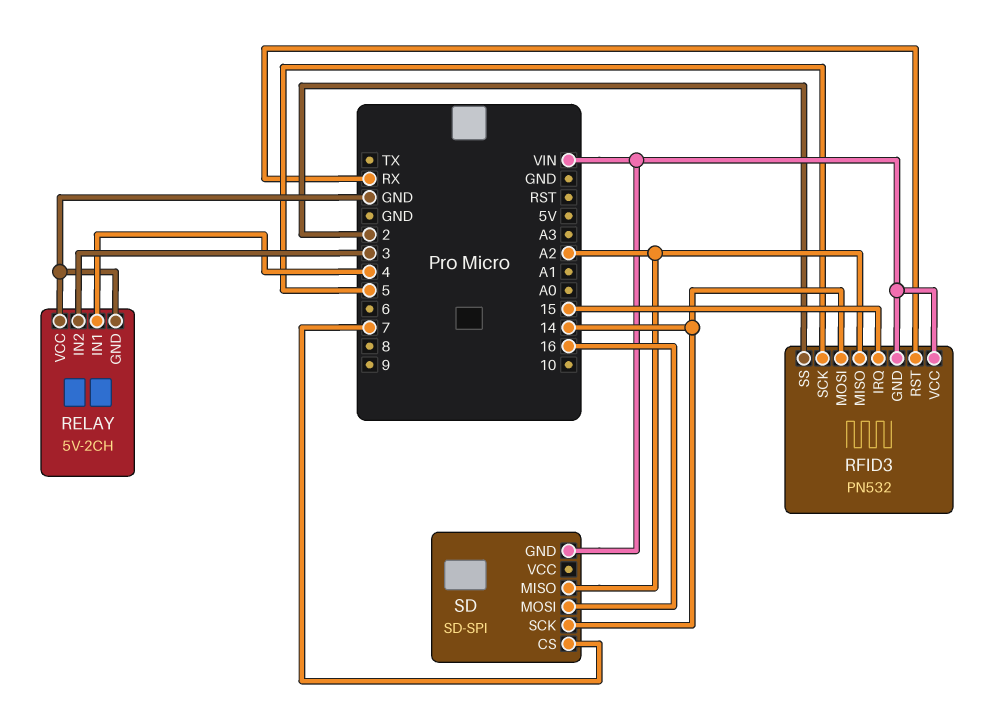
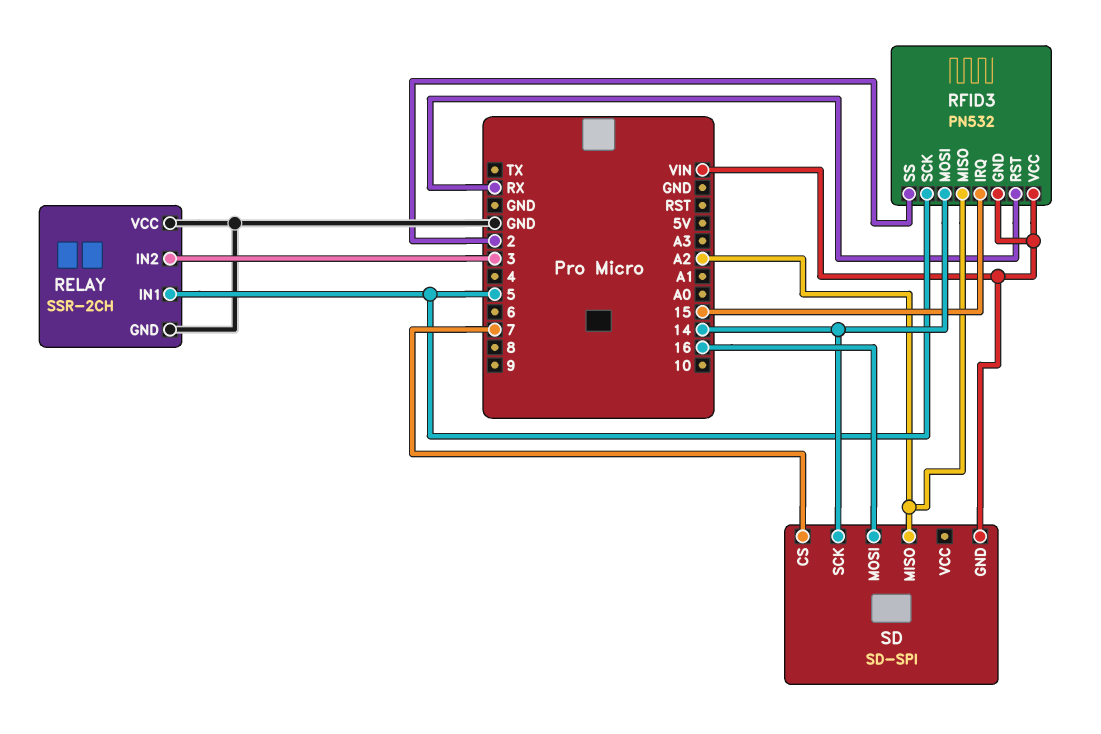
RELAY: 5V-2CH -> SSR-2CH
RELAY pin IN1: 4 -> 5

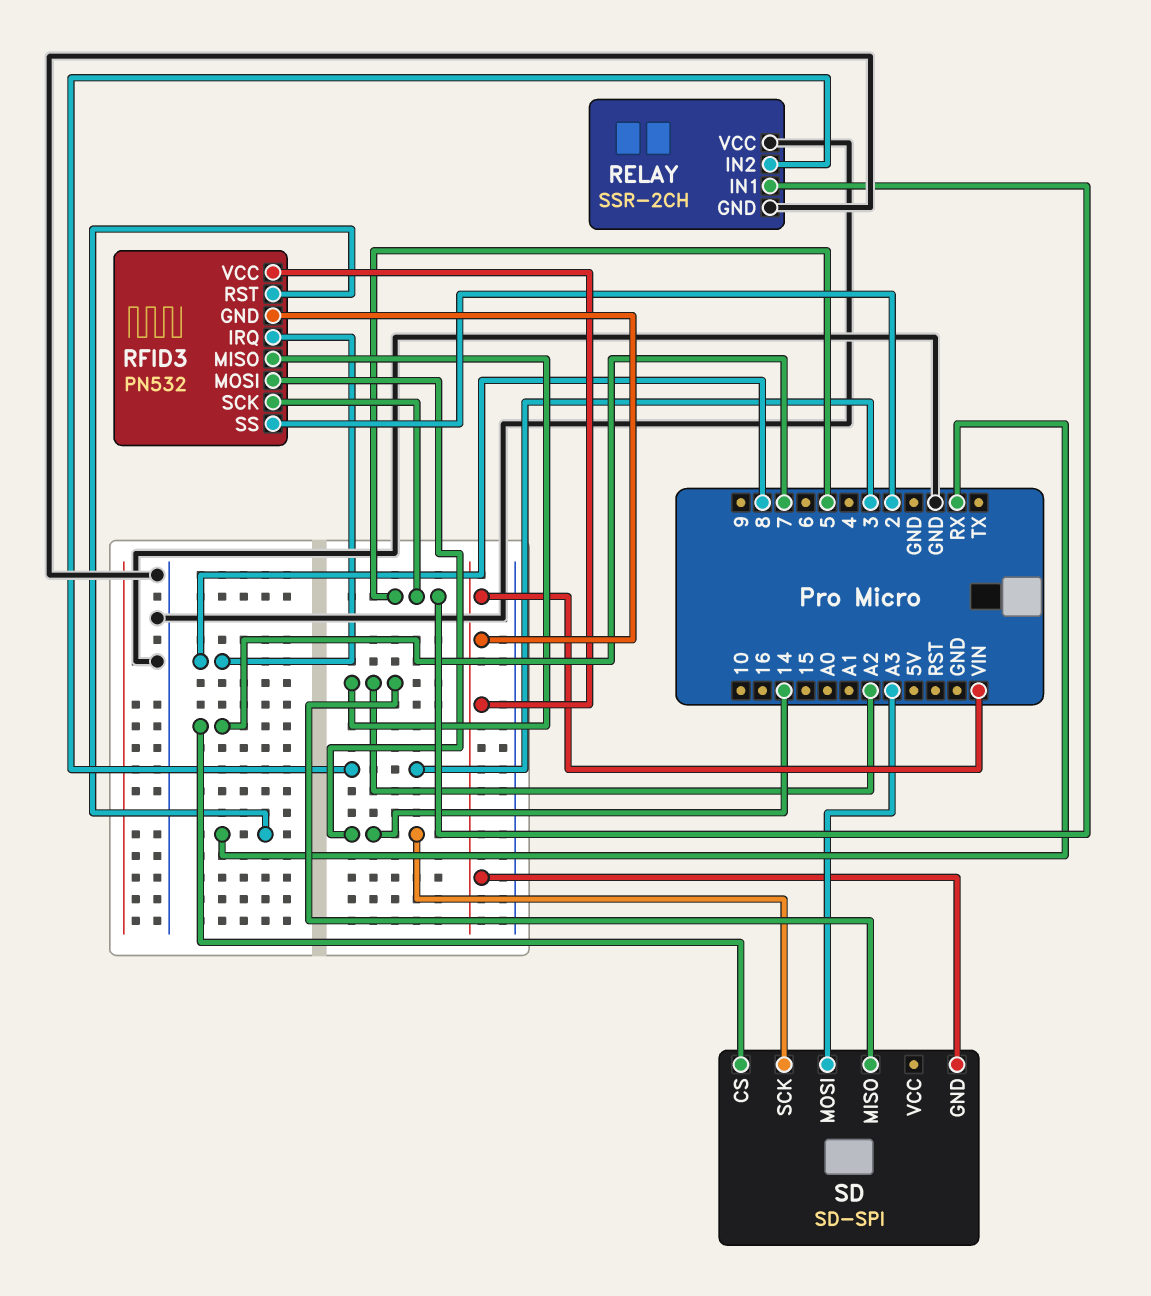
RFID3 pin IRQ: 15 -> 8
SD pin MOSI: 16 -> A3

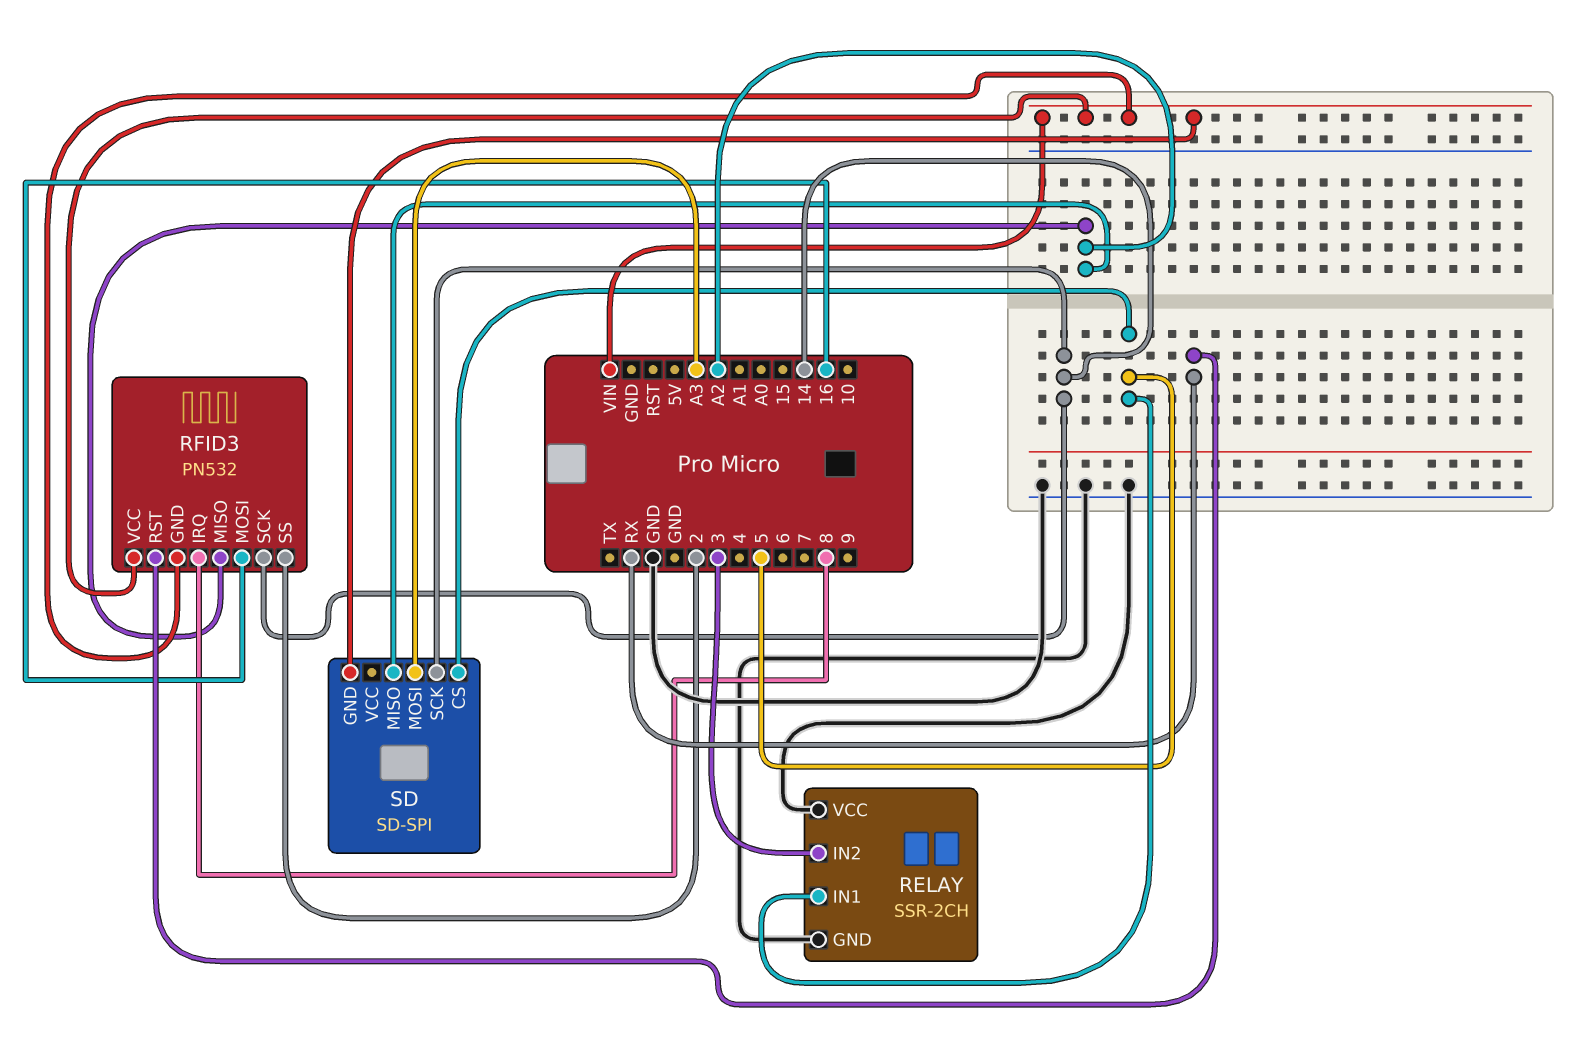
RFID3 pin MOSI: 14 -> 16
RFID3 pin SCK: 5 -> 14
SD pin CS: 7 -> 5

